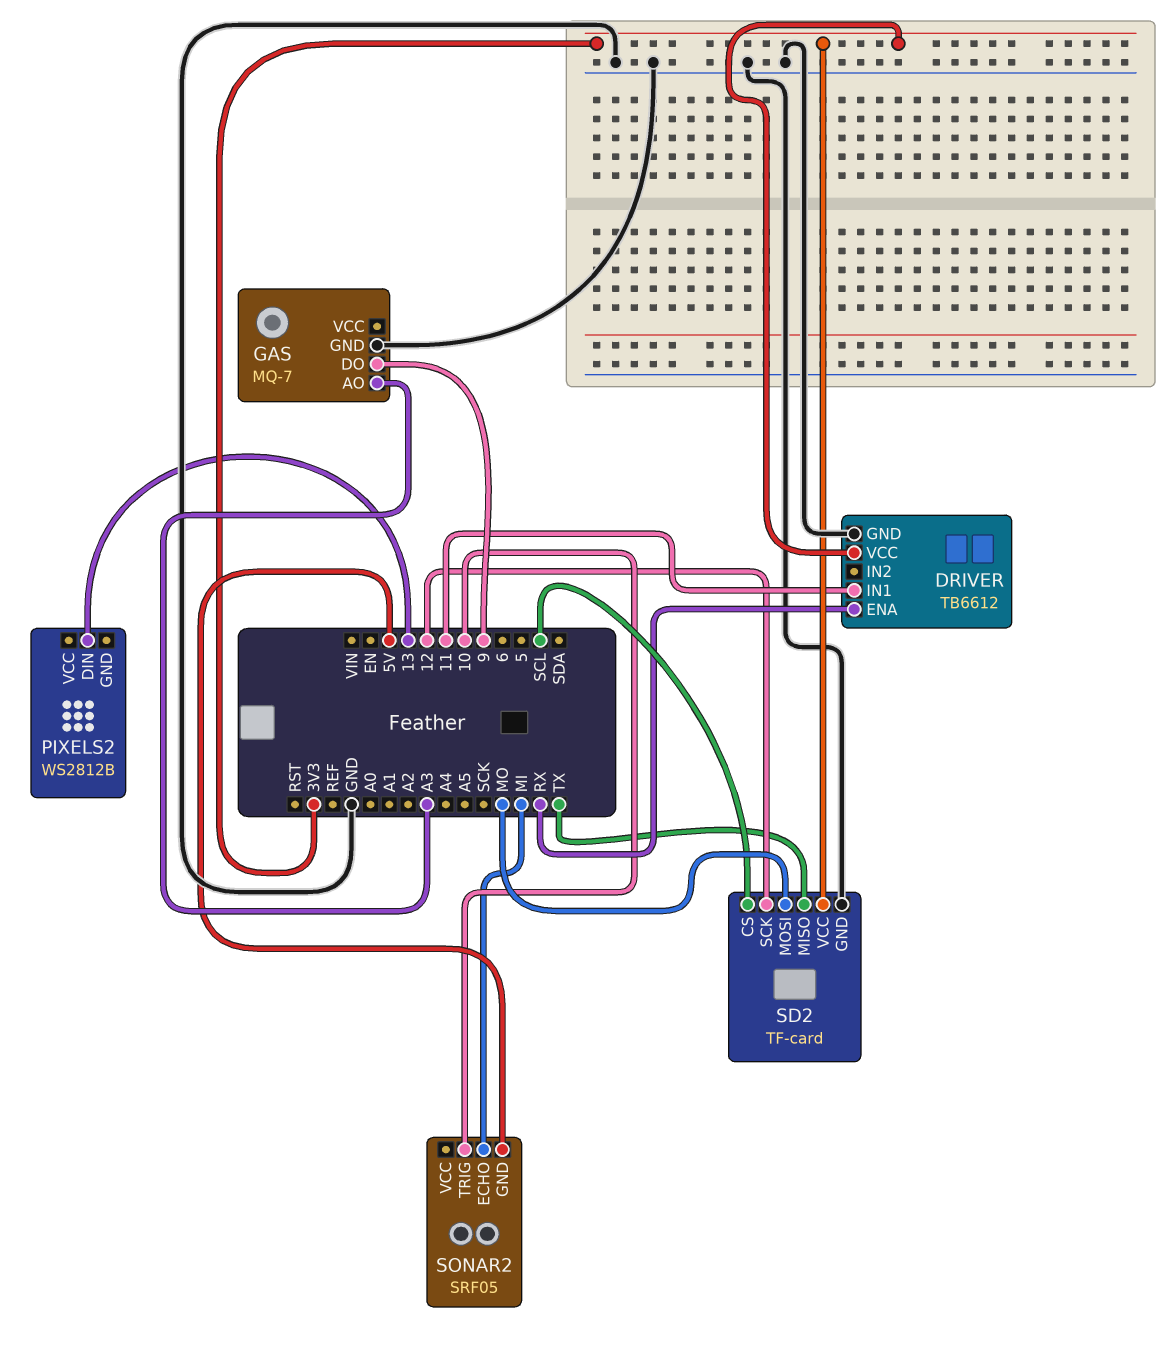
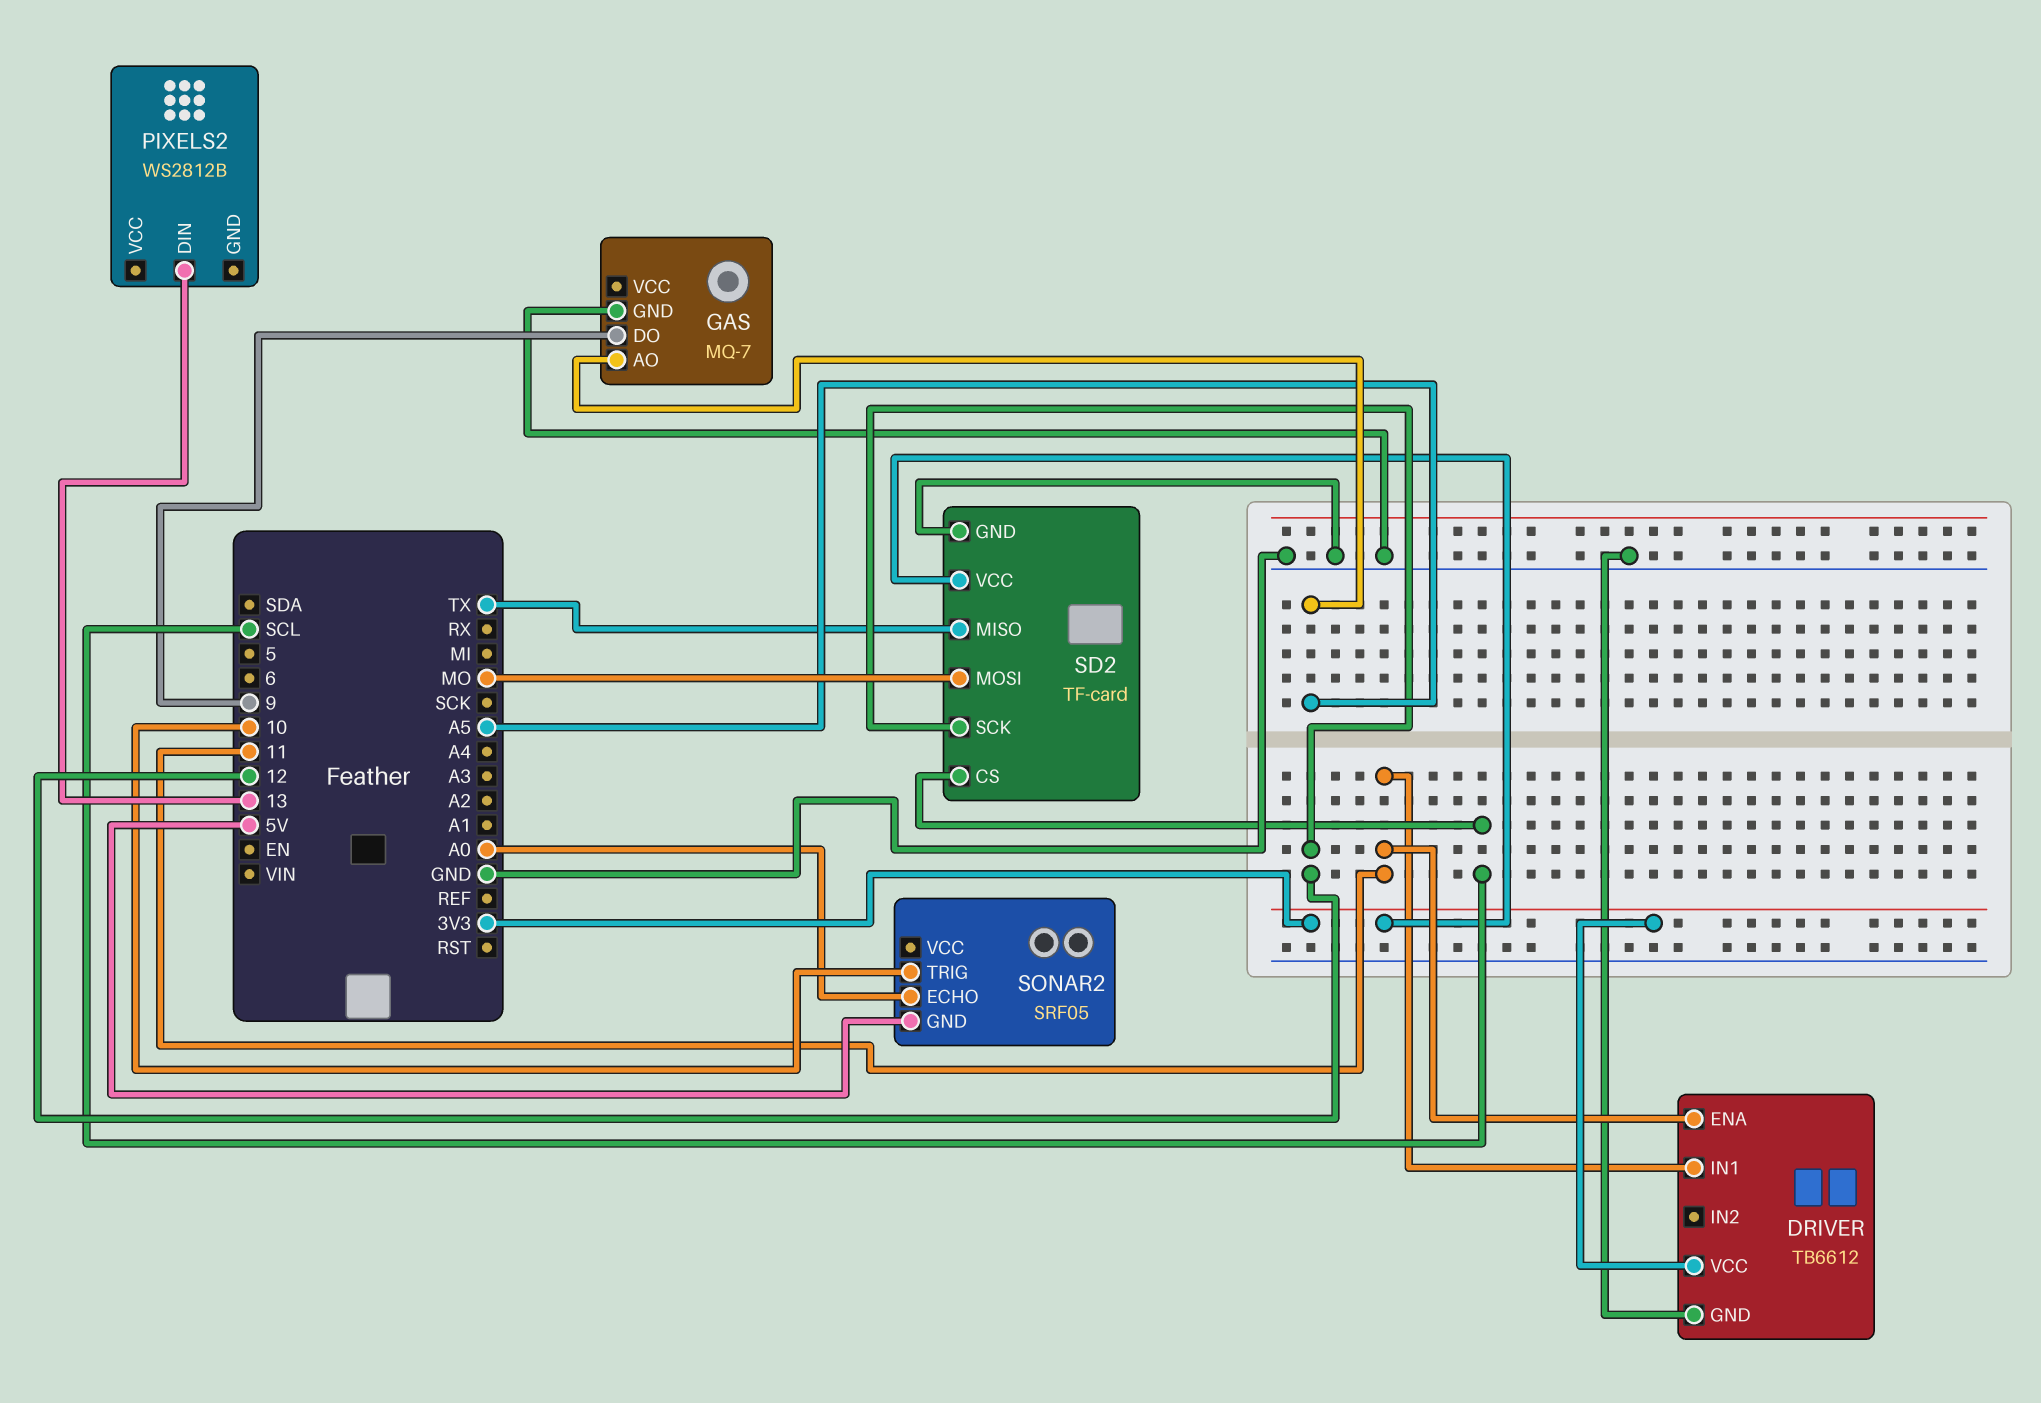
DRIVER pin ENA: RX -> 11
GAS pin AO: A3 -> A5
SONAR2 pin ECHO: MI -> A0

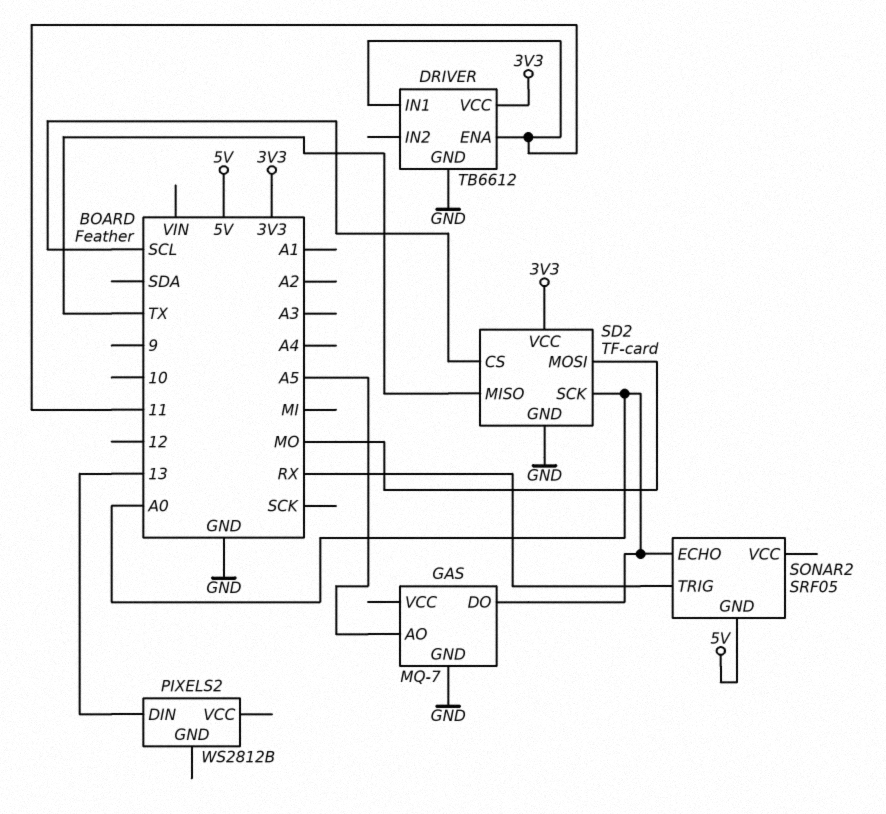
GAS pin DO: 9 -> A0
SD2 pin SCK: 12 -> A0
SONAR2 pin TRIG: 10 -> RX

